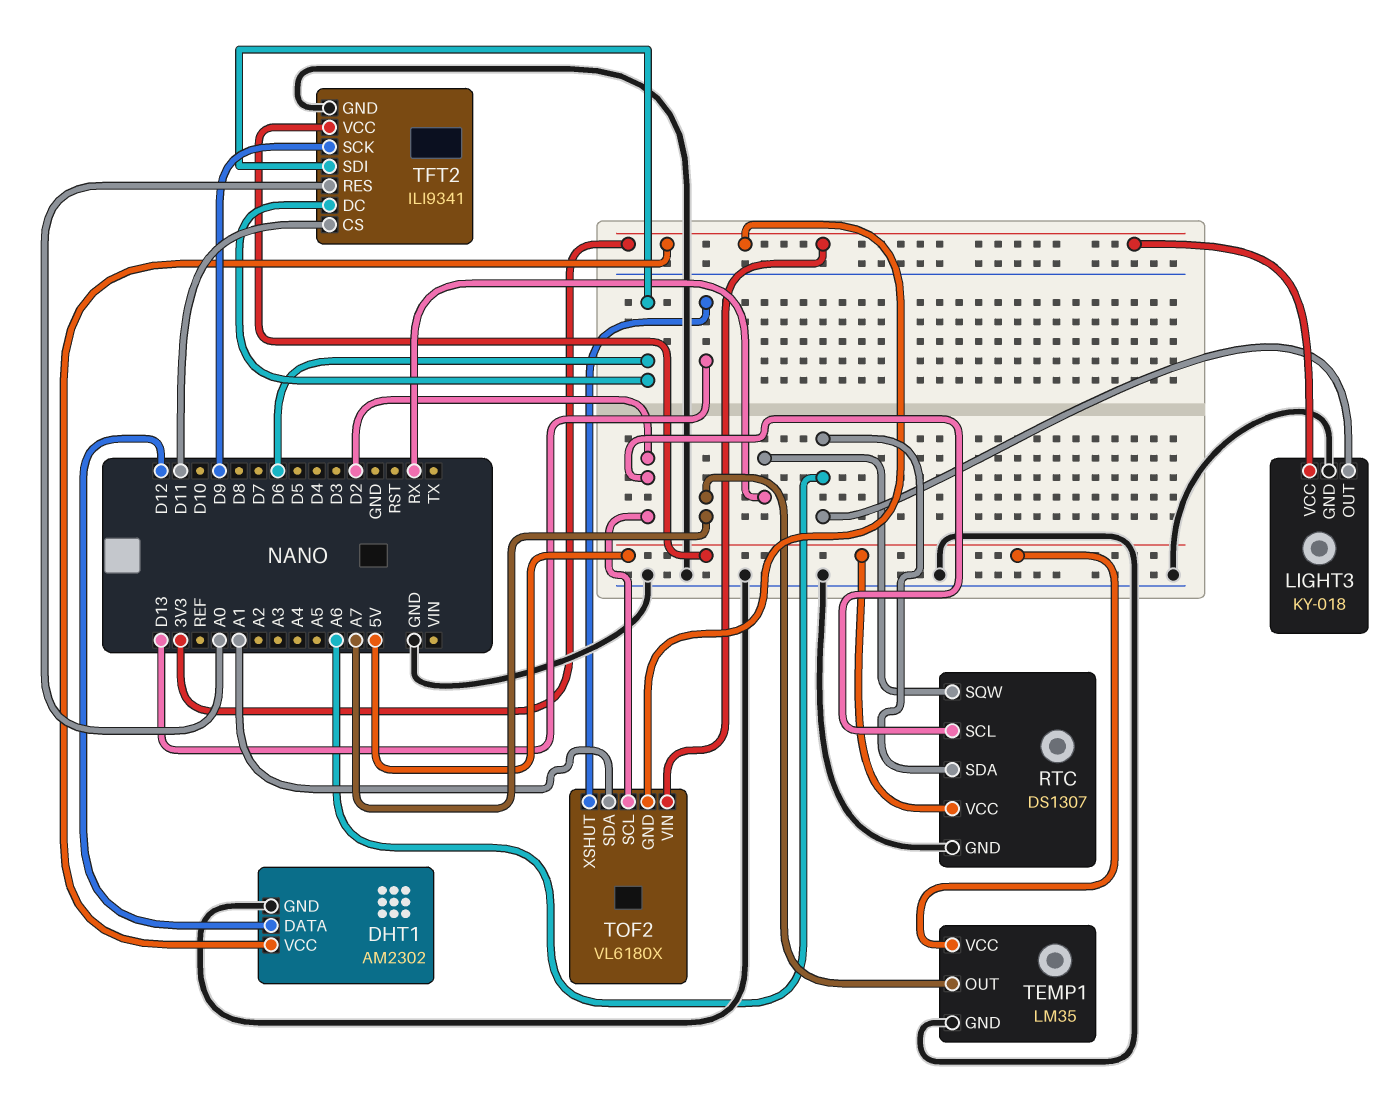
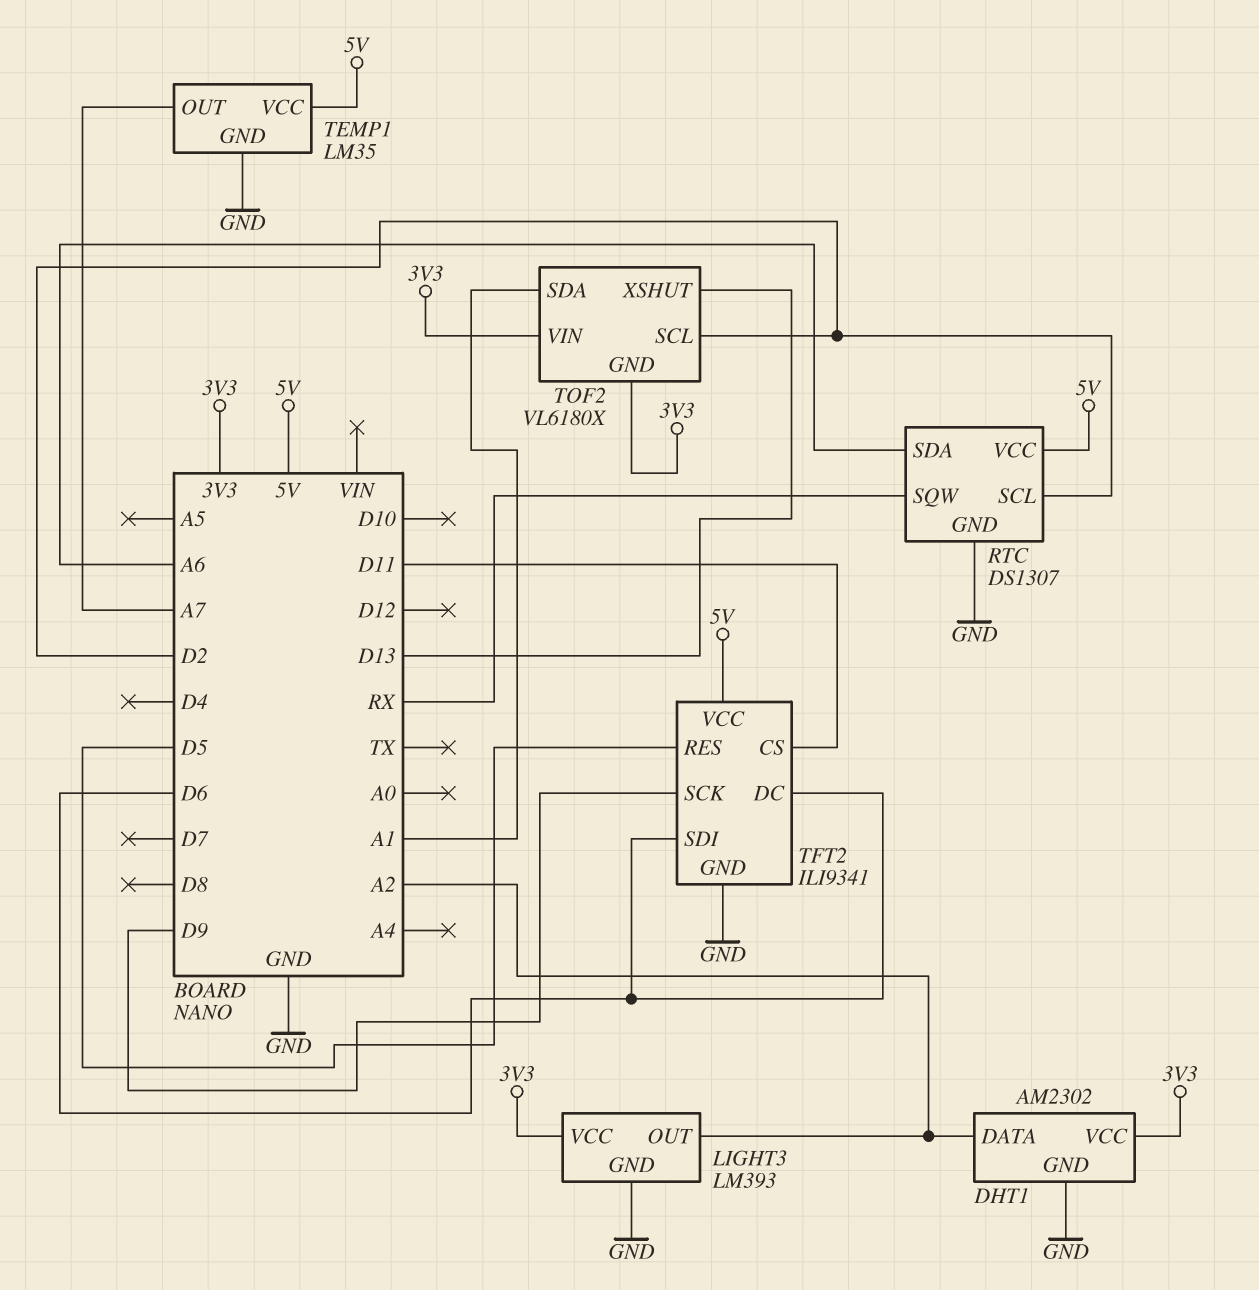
DHT1 pin DATA: D12 -> A2
LIGHT3: KY-018 -> LM393
LIGHT3 pin OUT: A6 -> A2
TFT2 pin RES: A0 -> D5

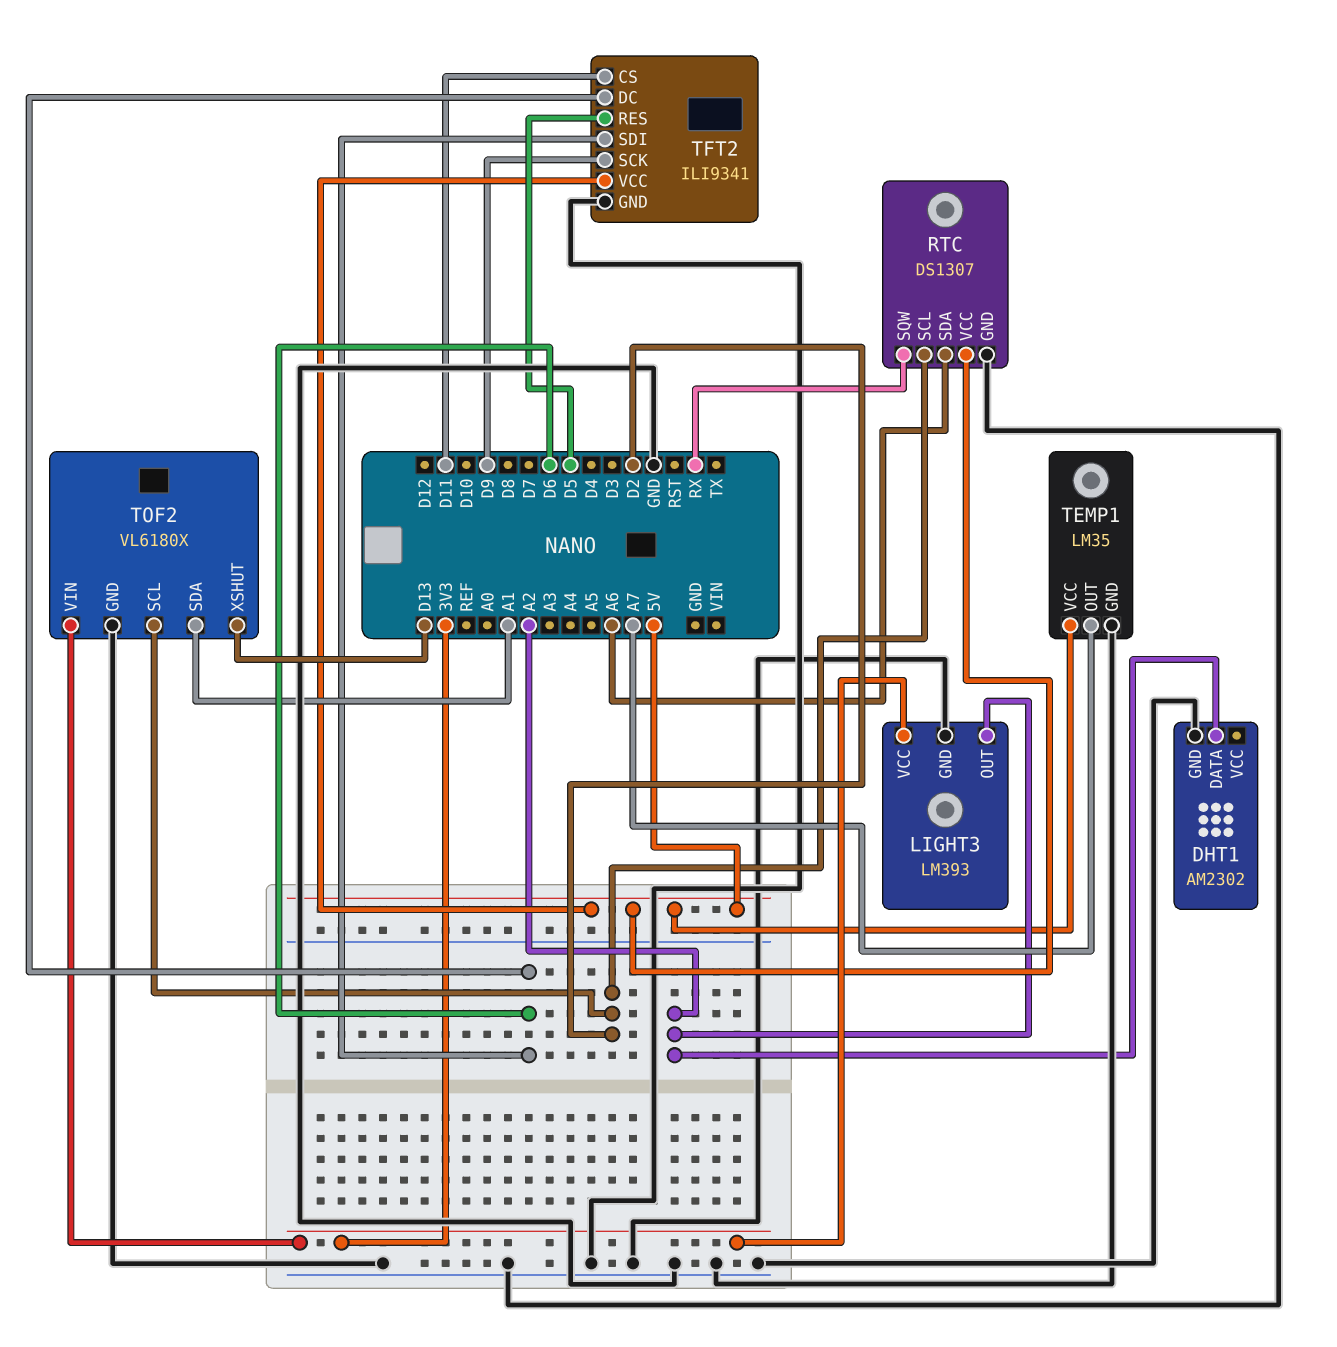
DHT1 pin VCC: 3V3 -> none
TOF2 pin GND: 3V3 -> GND

